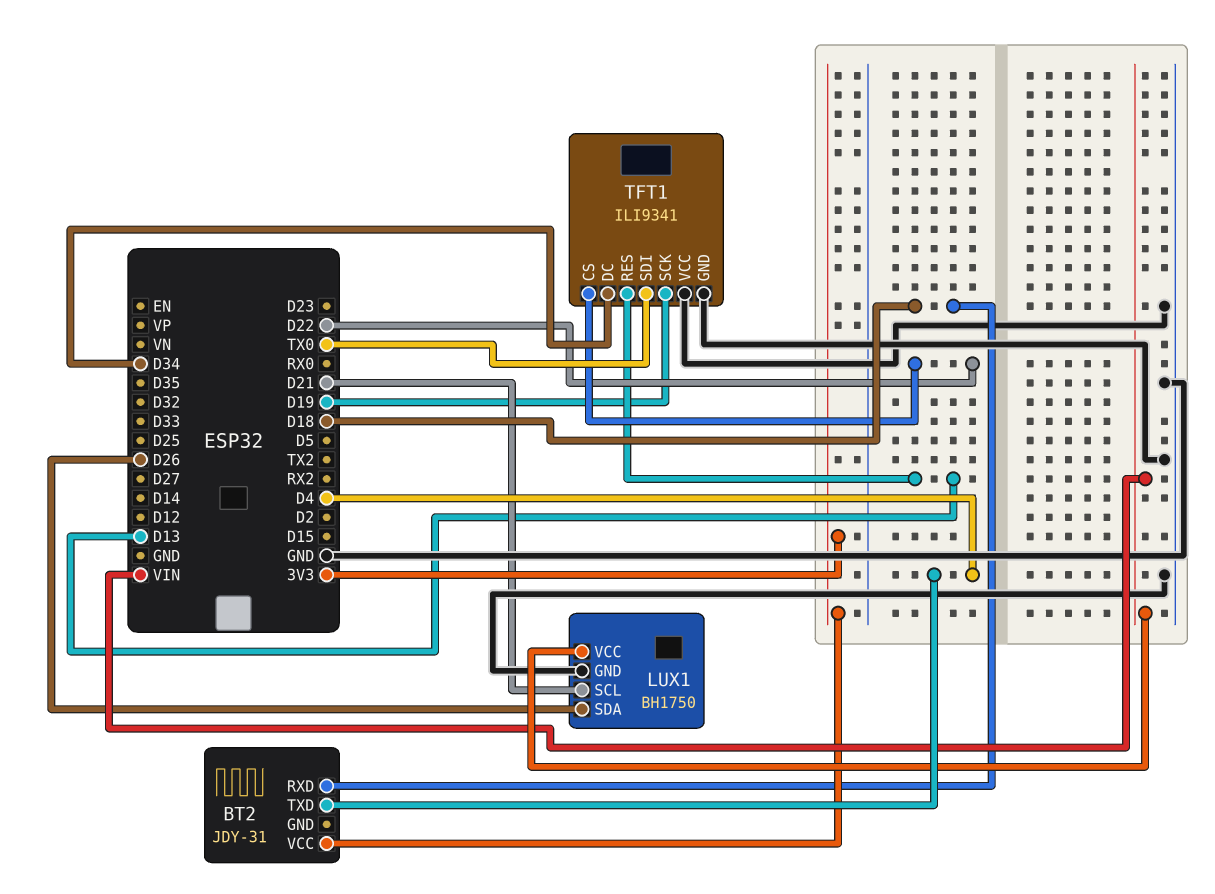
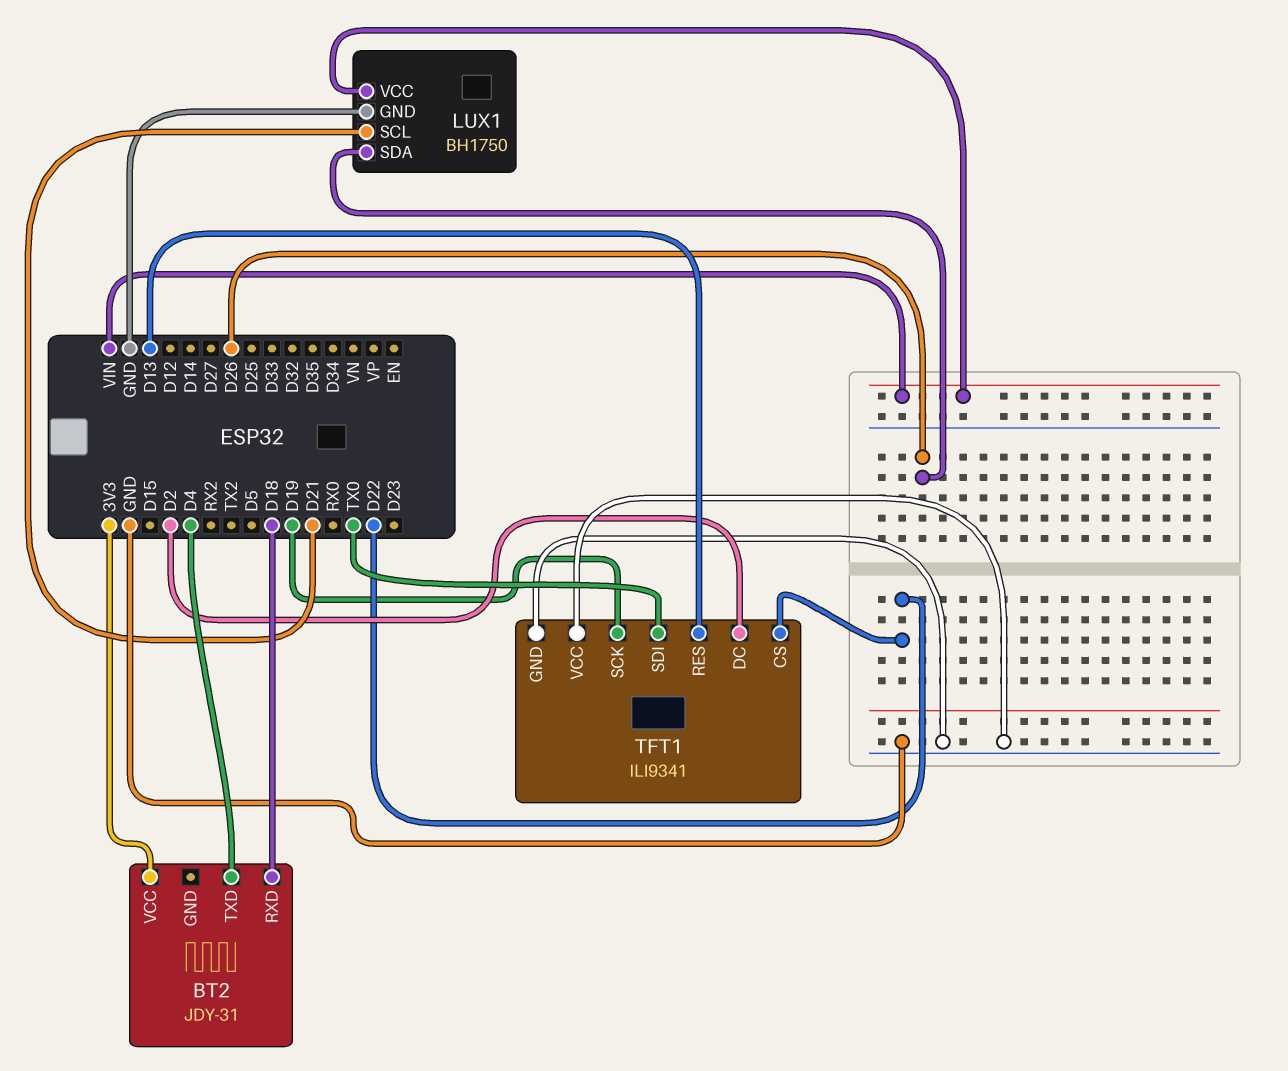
TFT1 pin DC: D34 -> D2

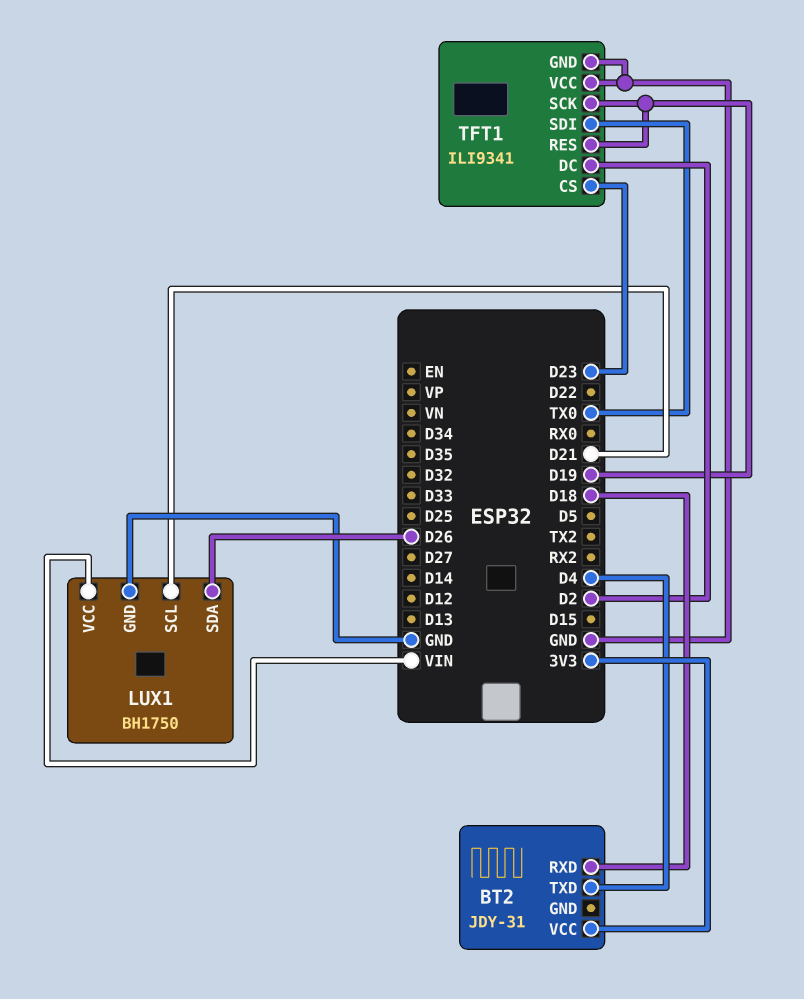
TFT1 pin CS: D22 -> D23
TFT1 pin RES: D13 -> D19

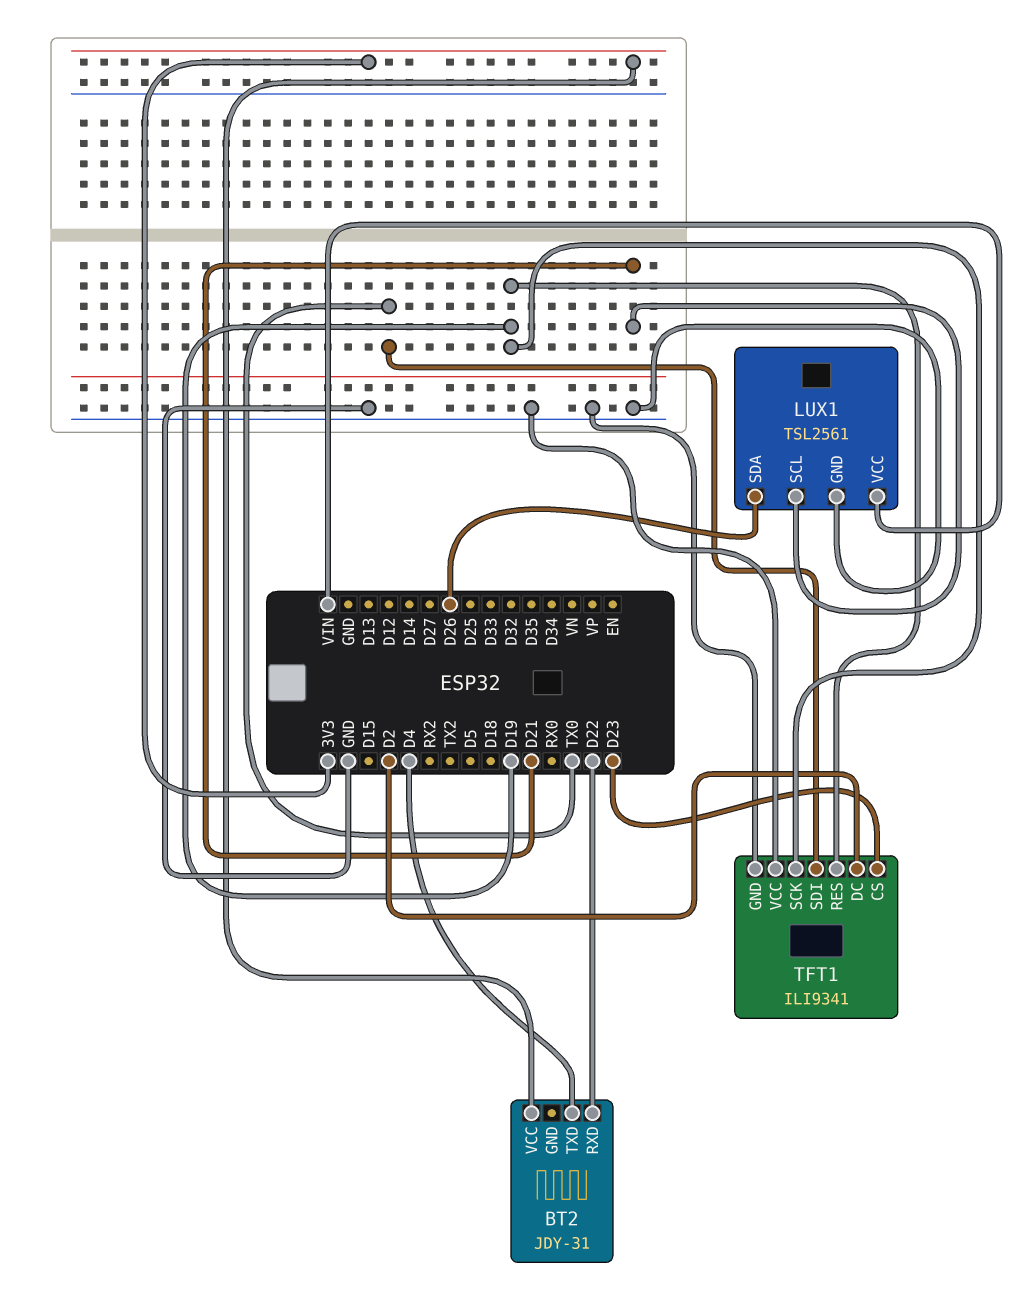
BT2 pin RXD: D18 -> D22
LUX1: BH1750 -> TSL2561

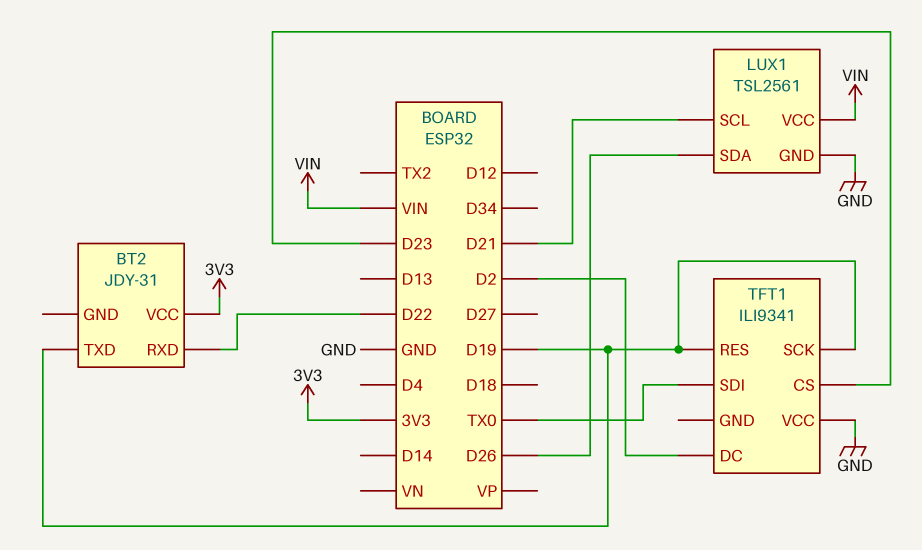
BT2 pin TXD: D4 -> D19
TFT1 pin GND: GND -> none

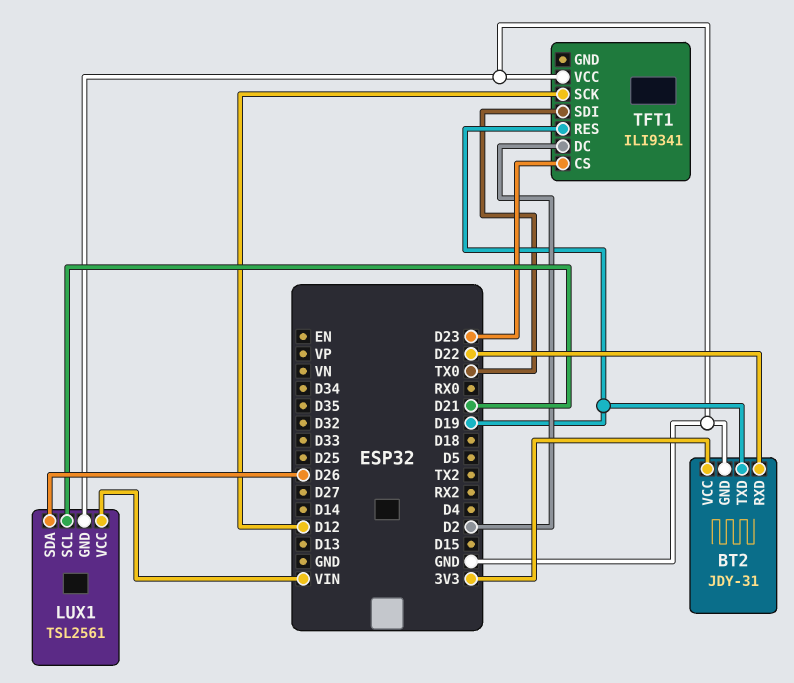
BT2 pin GND: none -> GND
TFT1 pin SCK: D19 -> D12

